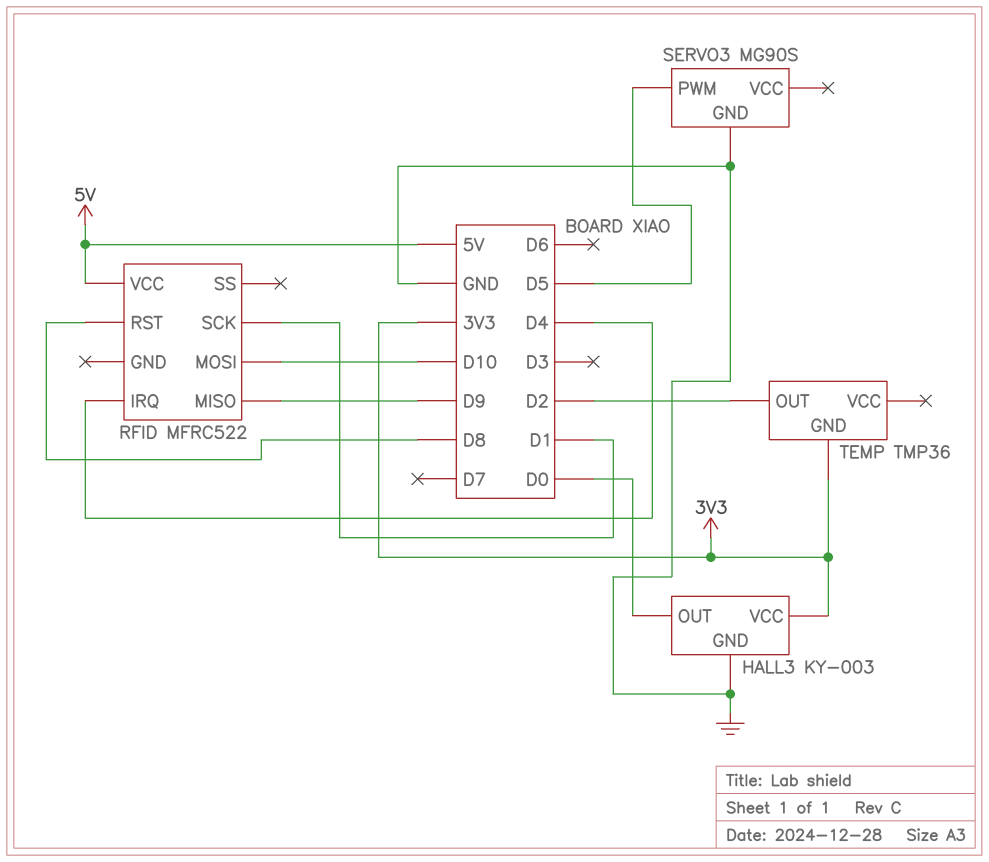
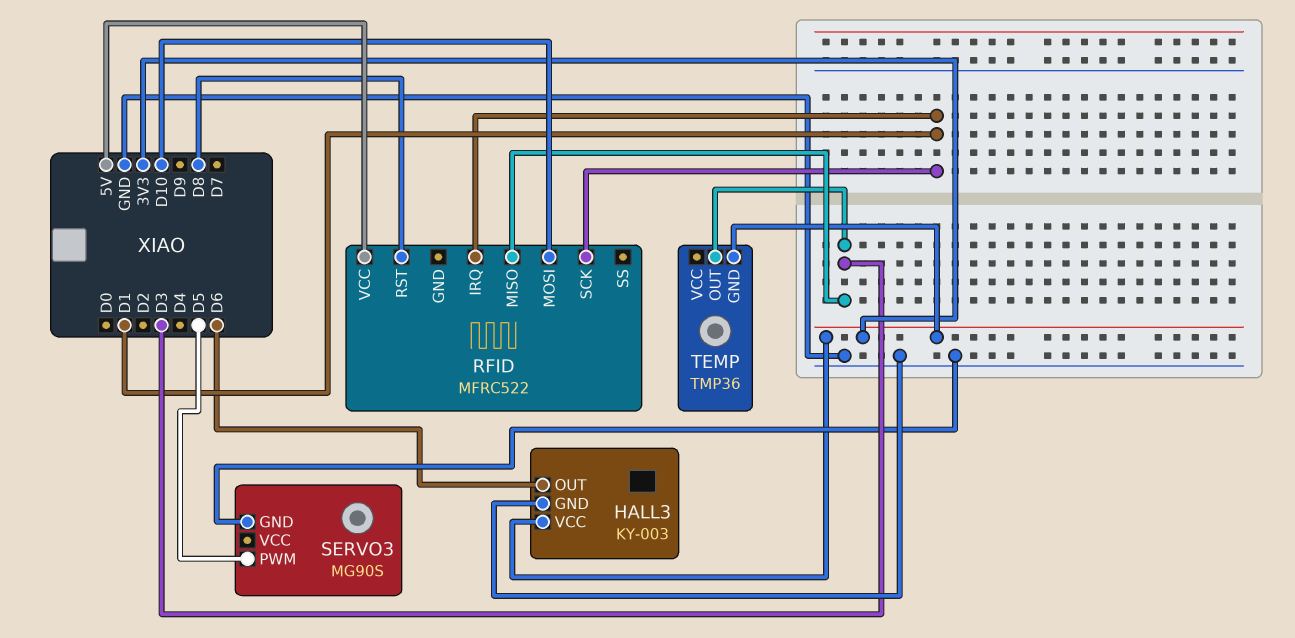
HALL3 pin OUT: D0 -> D6
RFID pin IRQ: D4 -> D1
RFID pin MISO: D9 -> D3
TEMP pin OUT: D2 -> D3

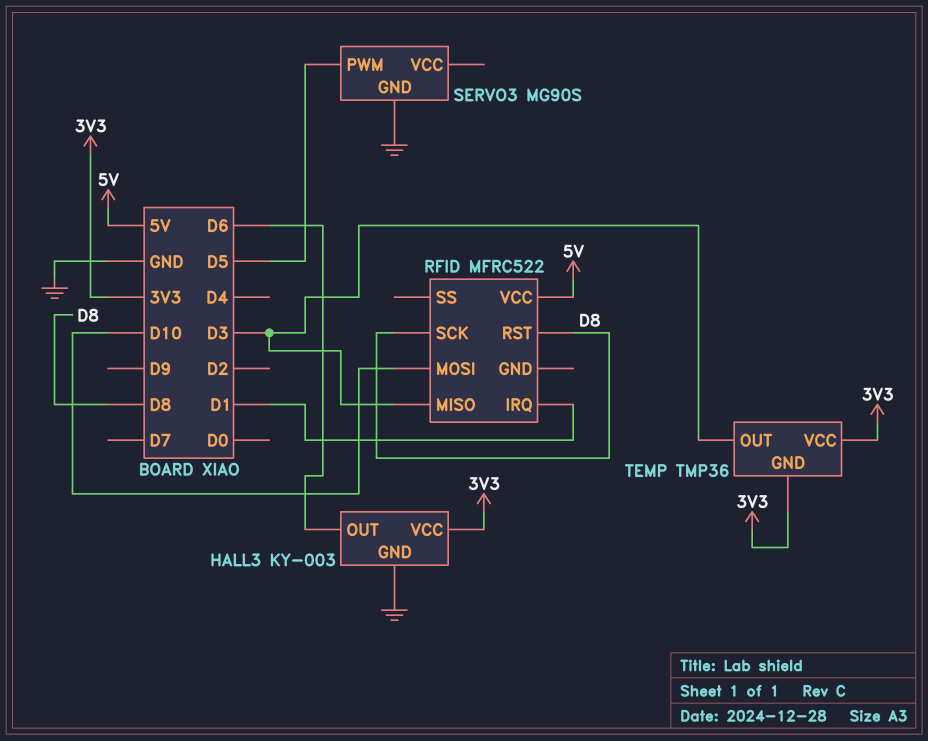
RFID pin SCK: D1 -> D8
TEMP pin VCC: none -> 3V3

